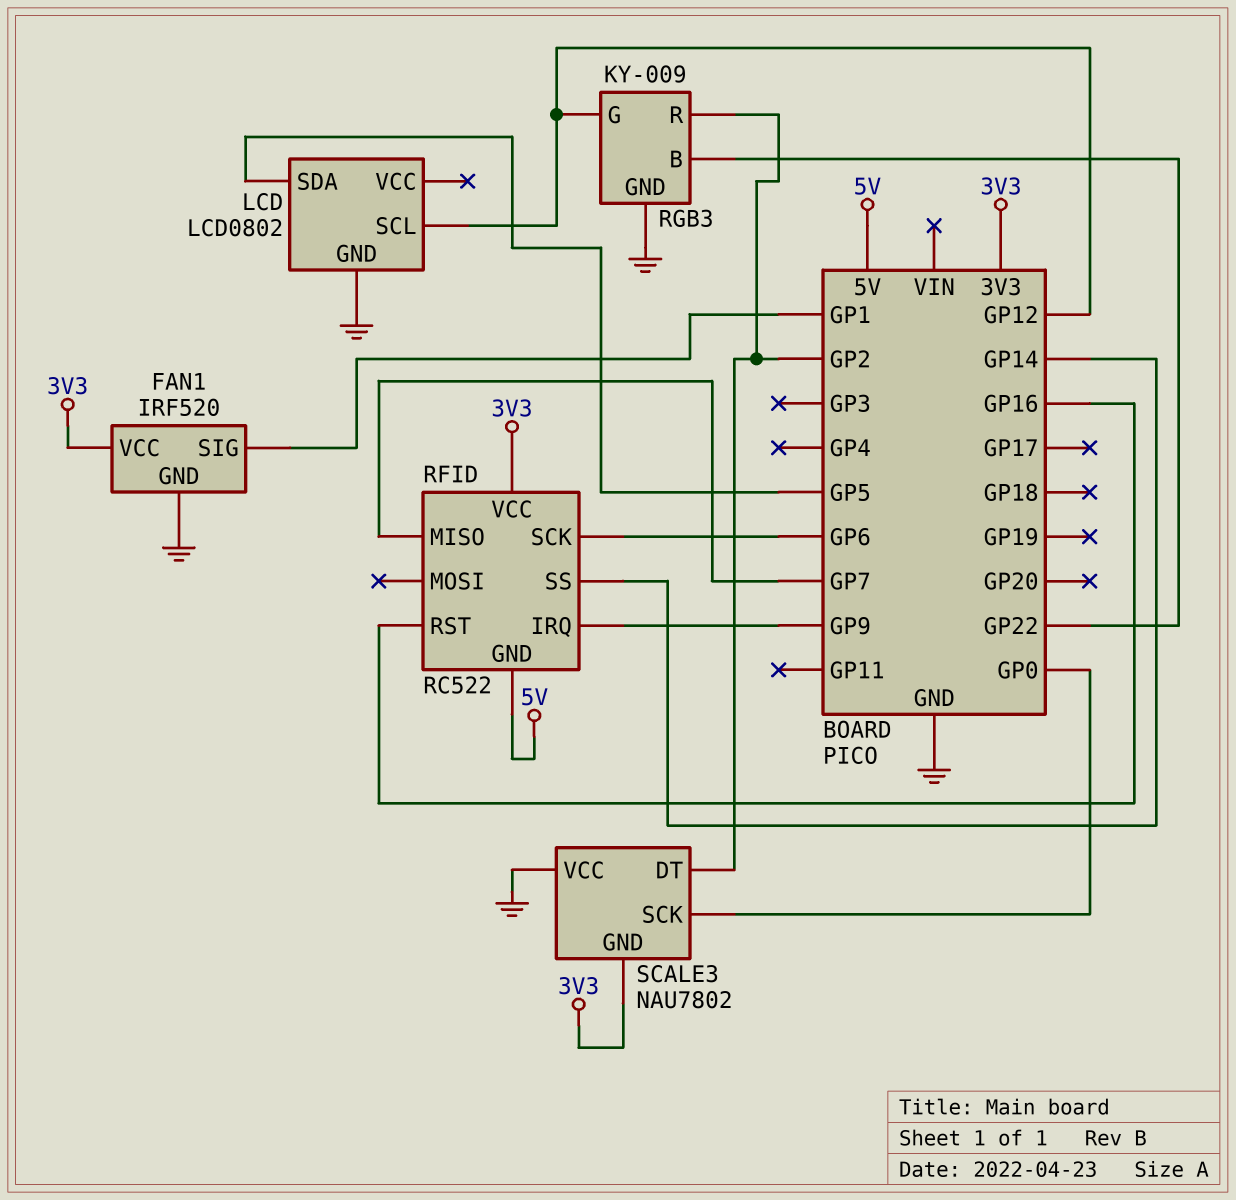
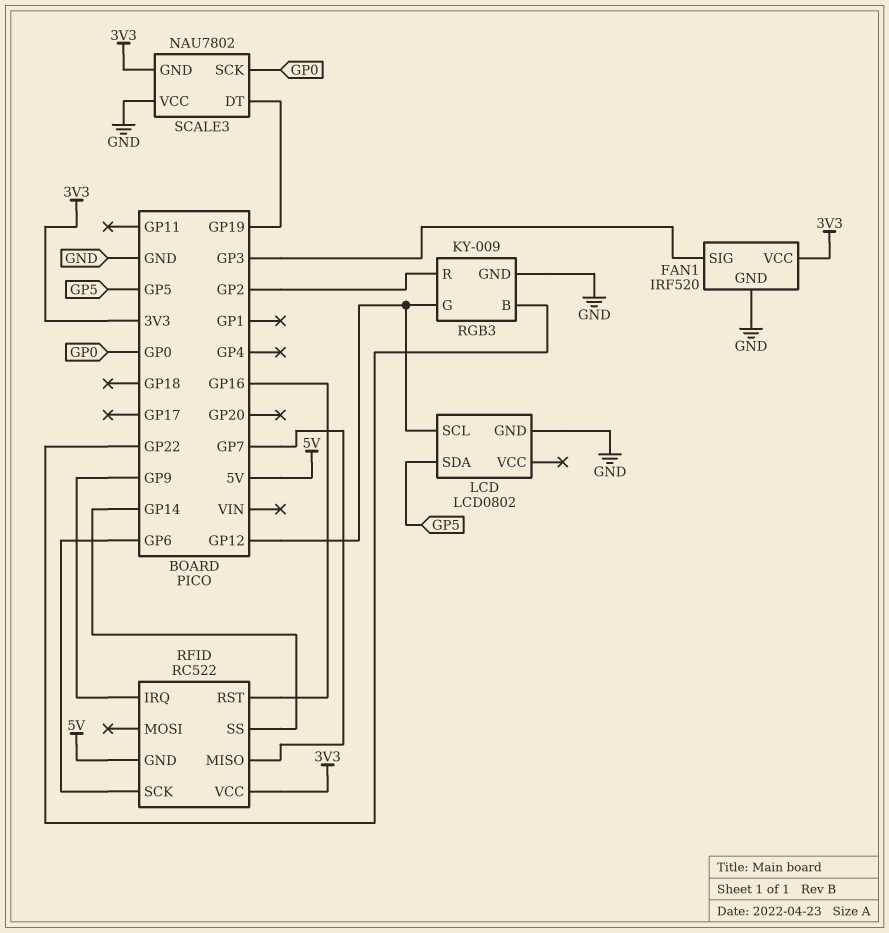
FAN1 pin SIG: GP1 -> GP3
SCALE3 pin DT: GP2 -> GP19

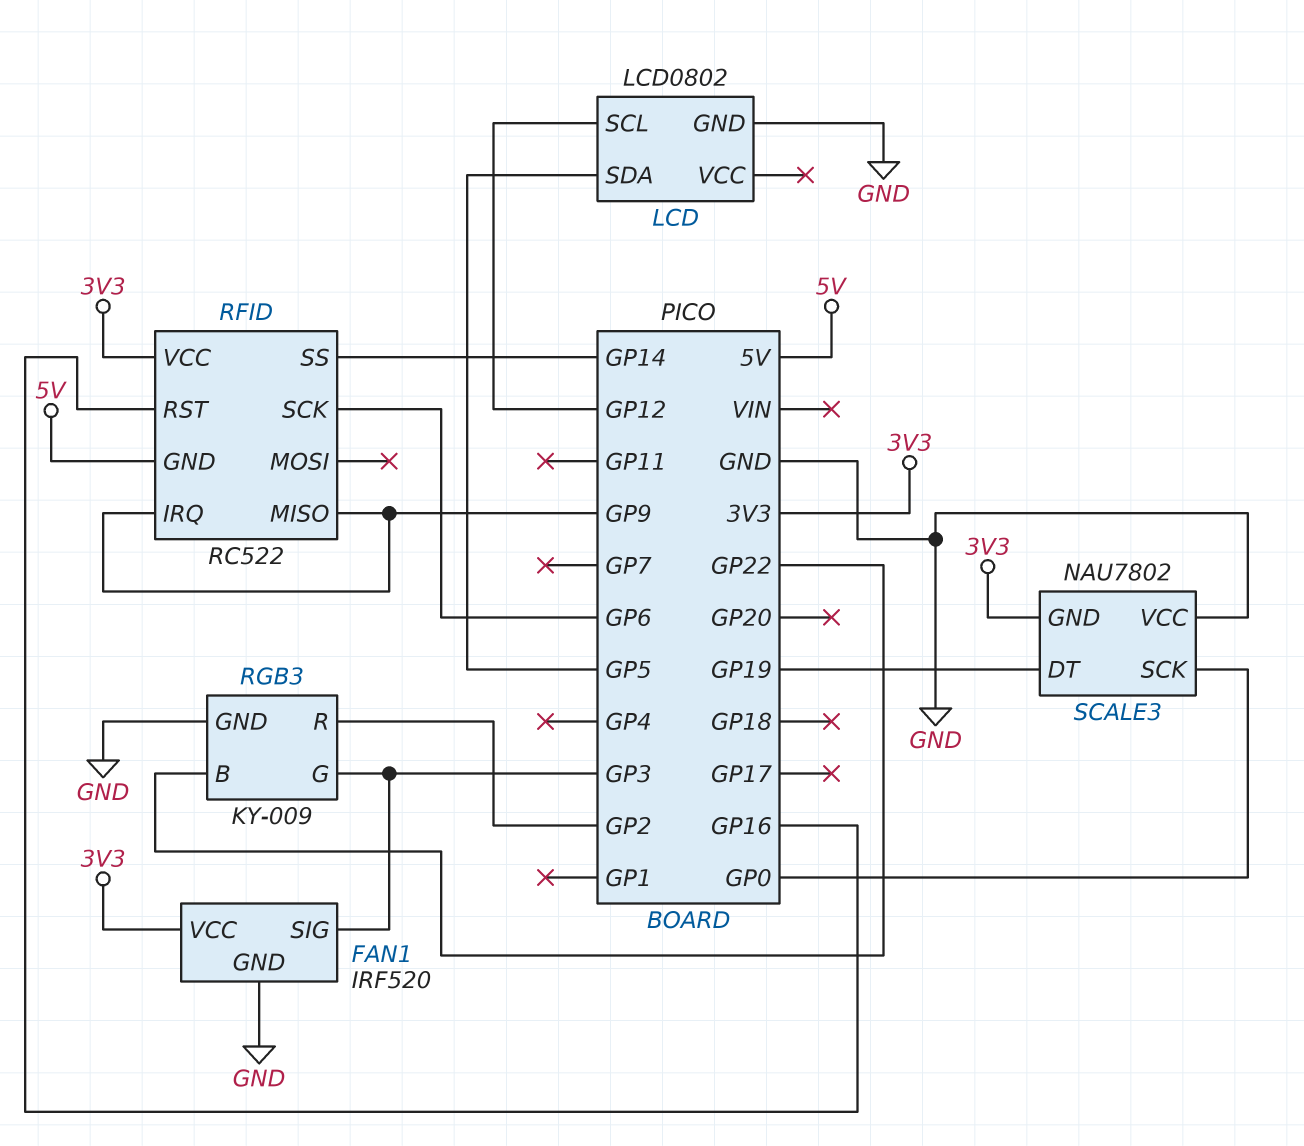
RFID pin MISO: GP7 -> GP9
RGB3 pin G: GP12 -> GP3

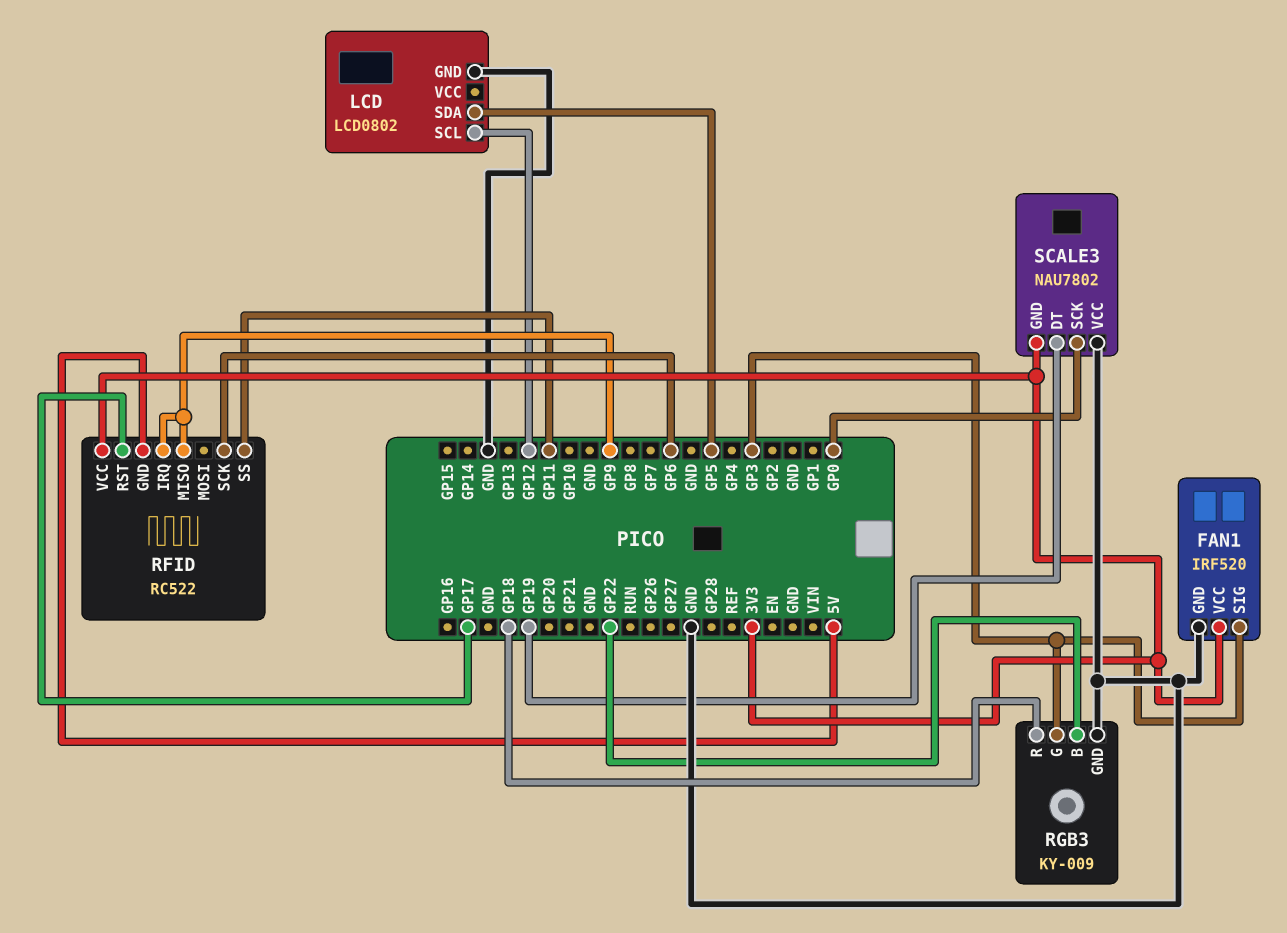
RFID pin RST: GP16 -> GP17
RFID pin SS: GP14 -> GP11
RGB3 pin R: GP2 -> GP18

